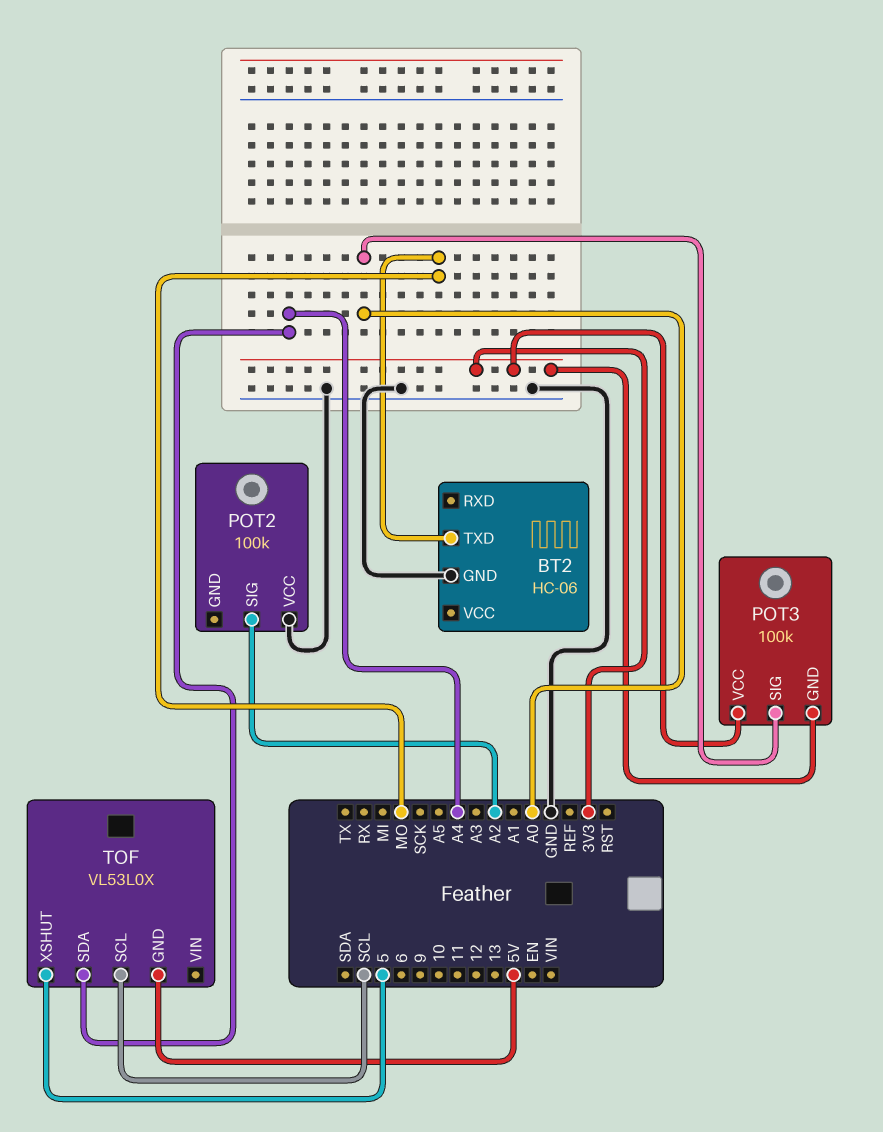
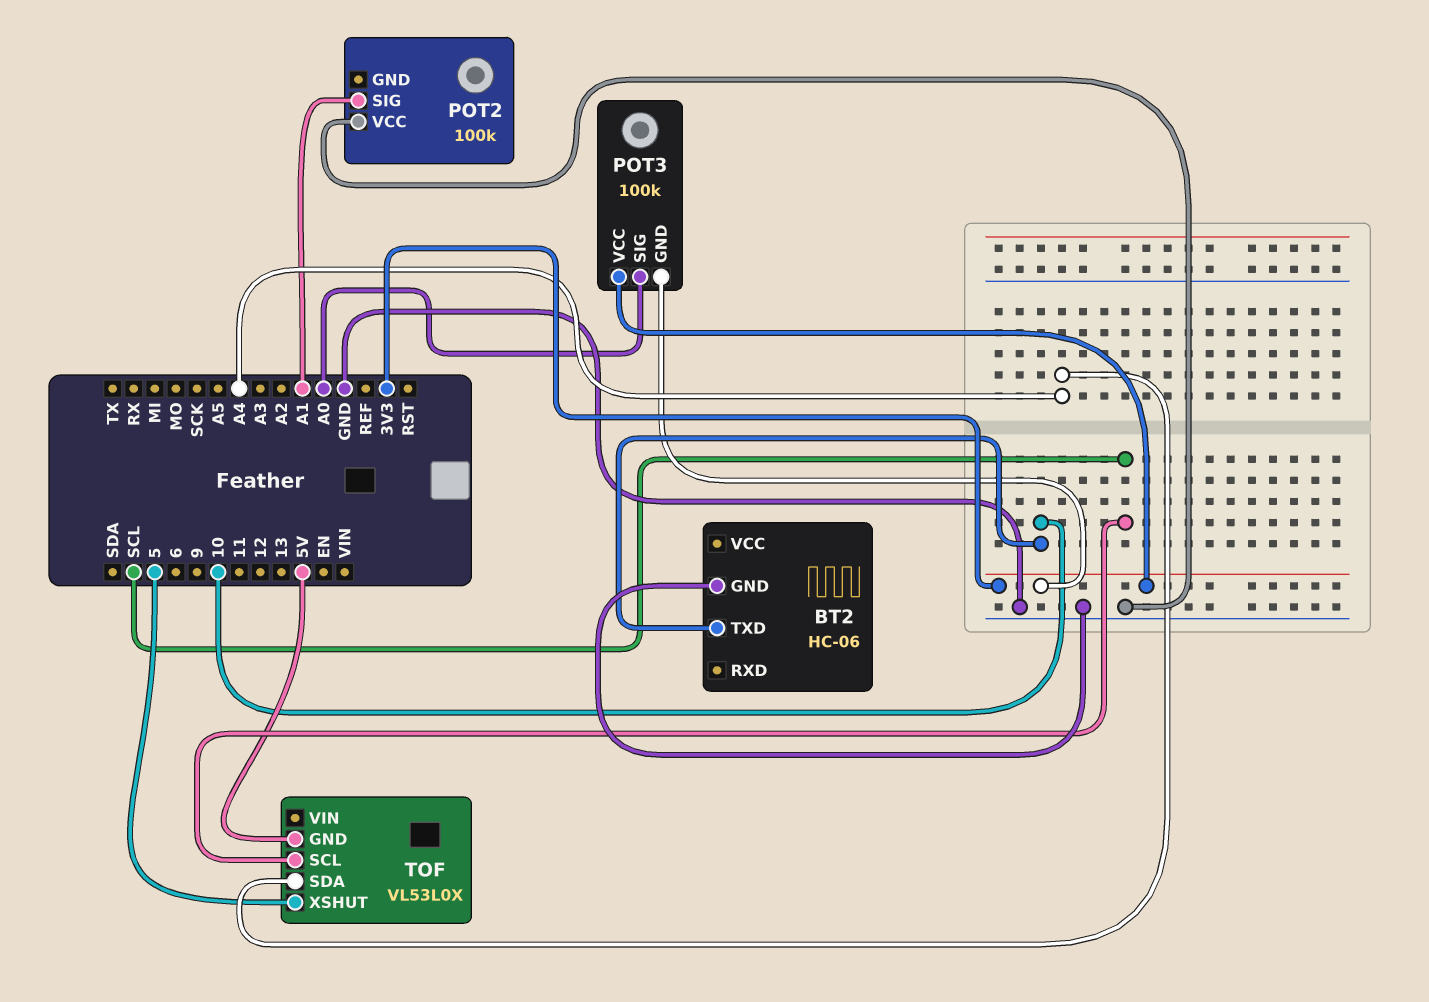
BT2 pin TXD: MO -> 10
POT2 pin SIG: A2 -> A1

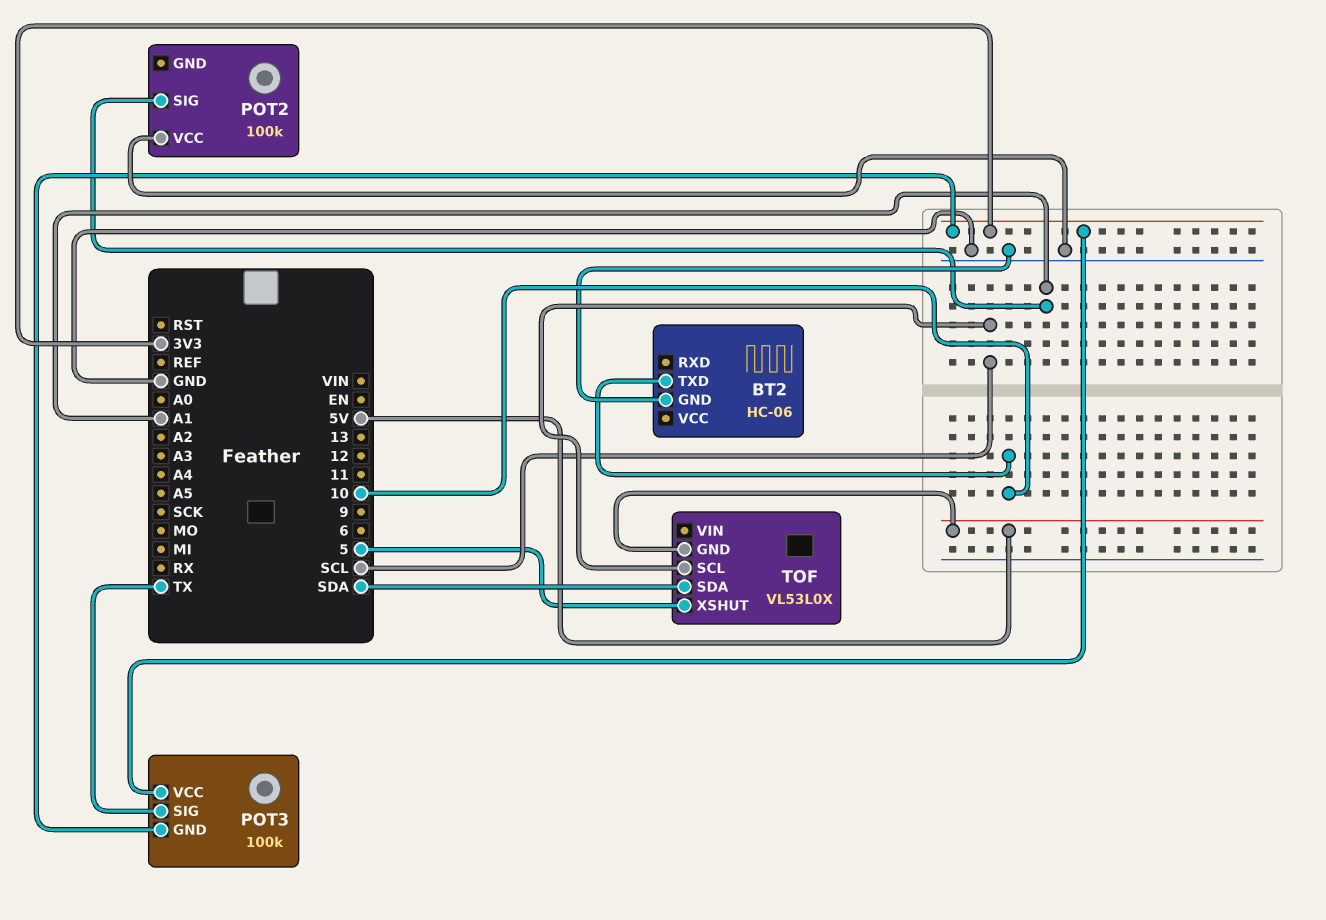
POT3 pin SIG: A0 -> TX
TOF pin SDA: A4 -> SDA

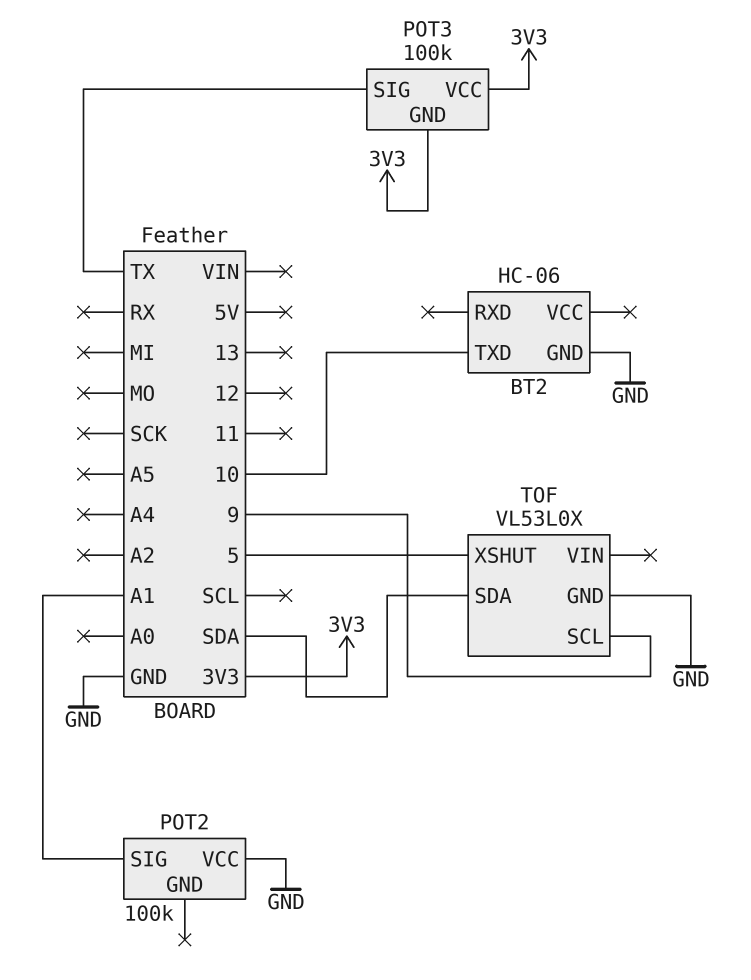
TOF pin GND: 5V -> GND
TOF pin SCL: SCL -> 9

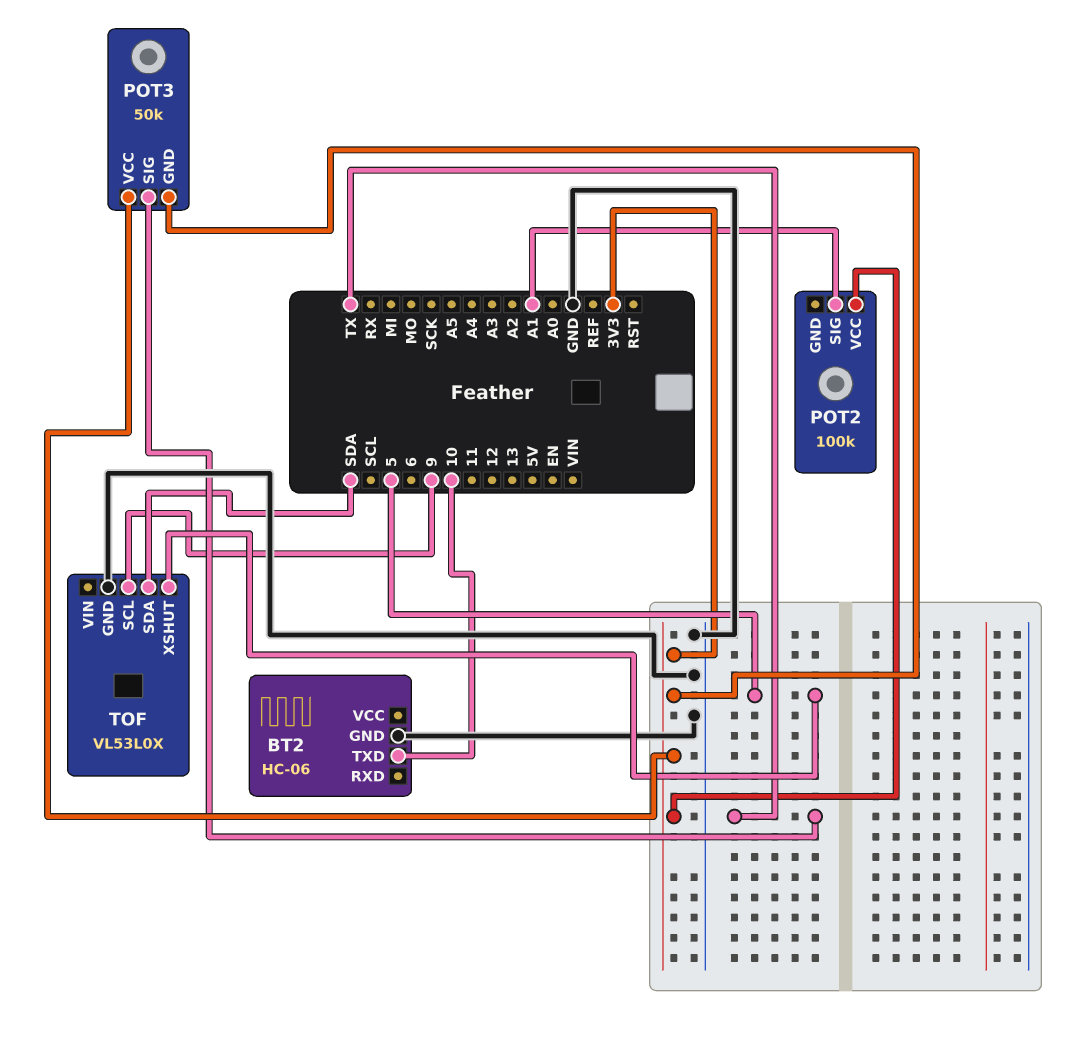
POT2 pin VCC: GND -> 3V3
POT3: 100k -> 50k

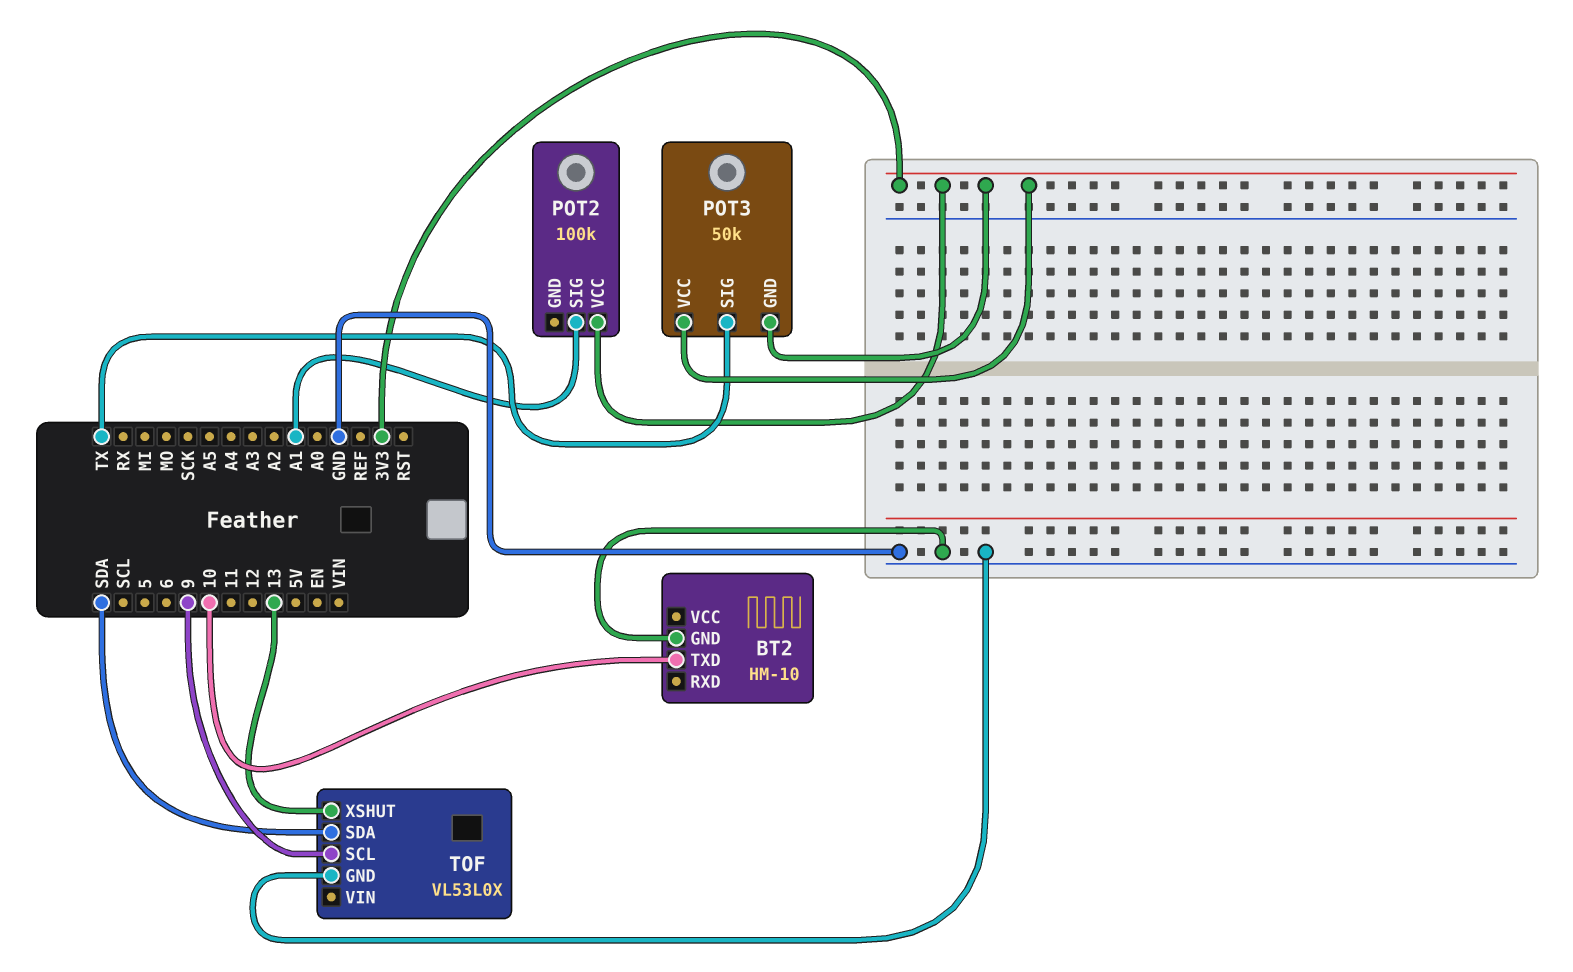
BT2: HC-06 -> HM-10
TOF pin XSHUT: 5 -> 13

